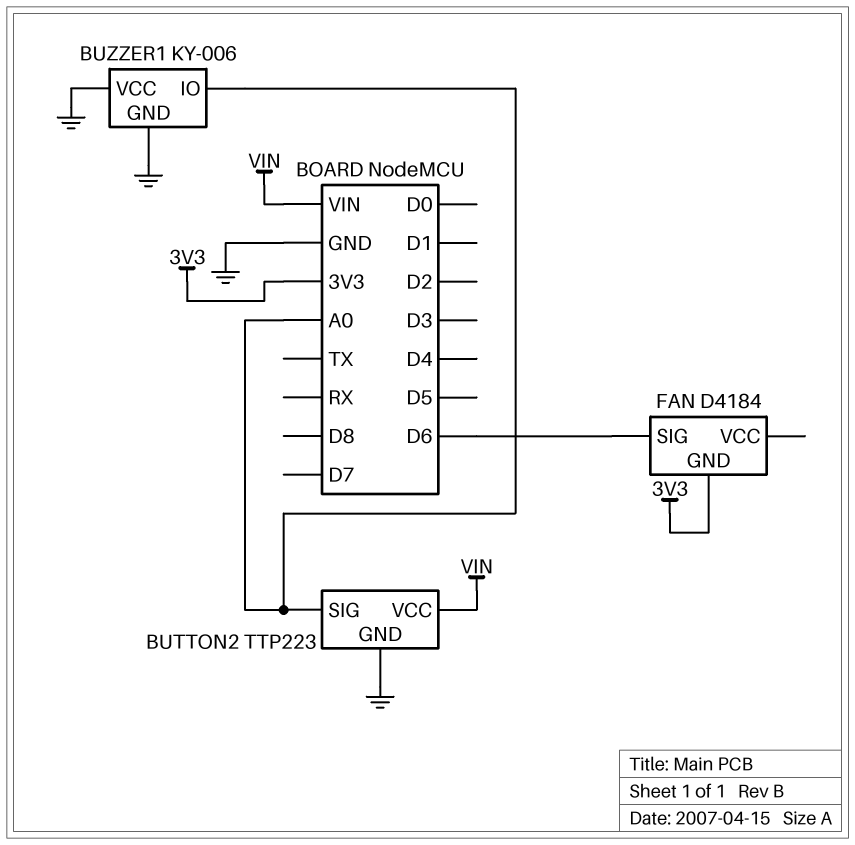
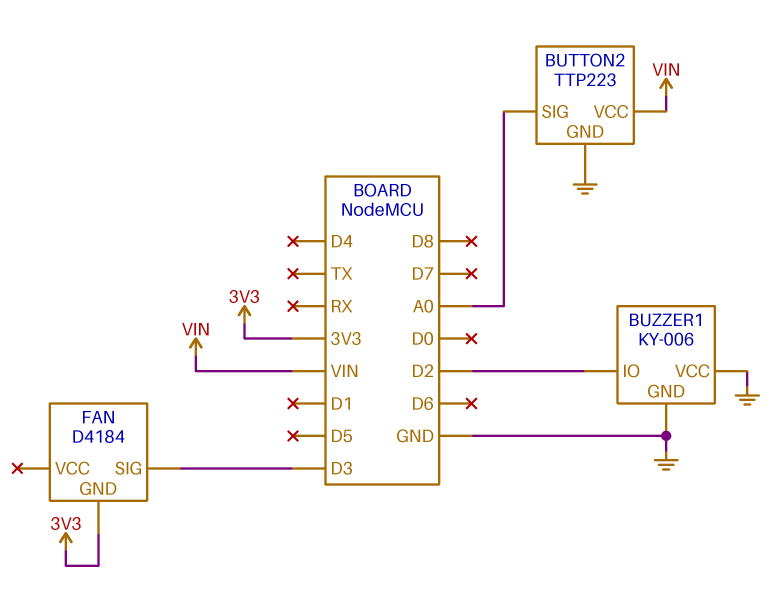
BUZZER1 pin IO: A0 -> D2
FAN pin SIG: D6 -> D3

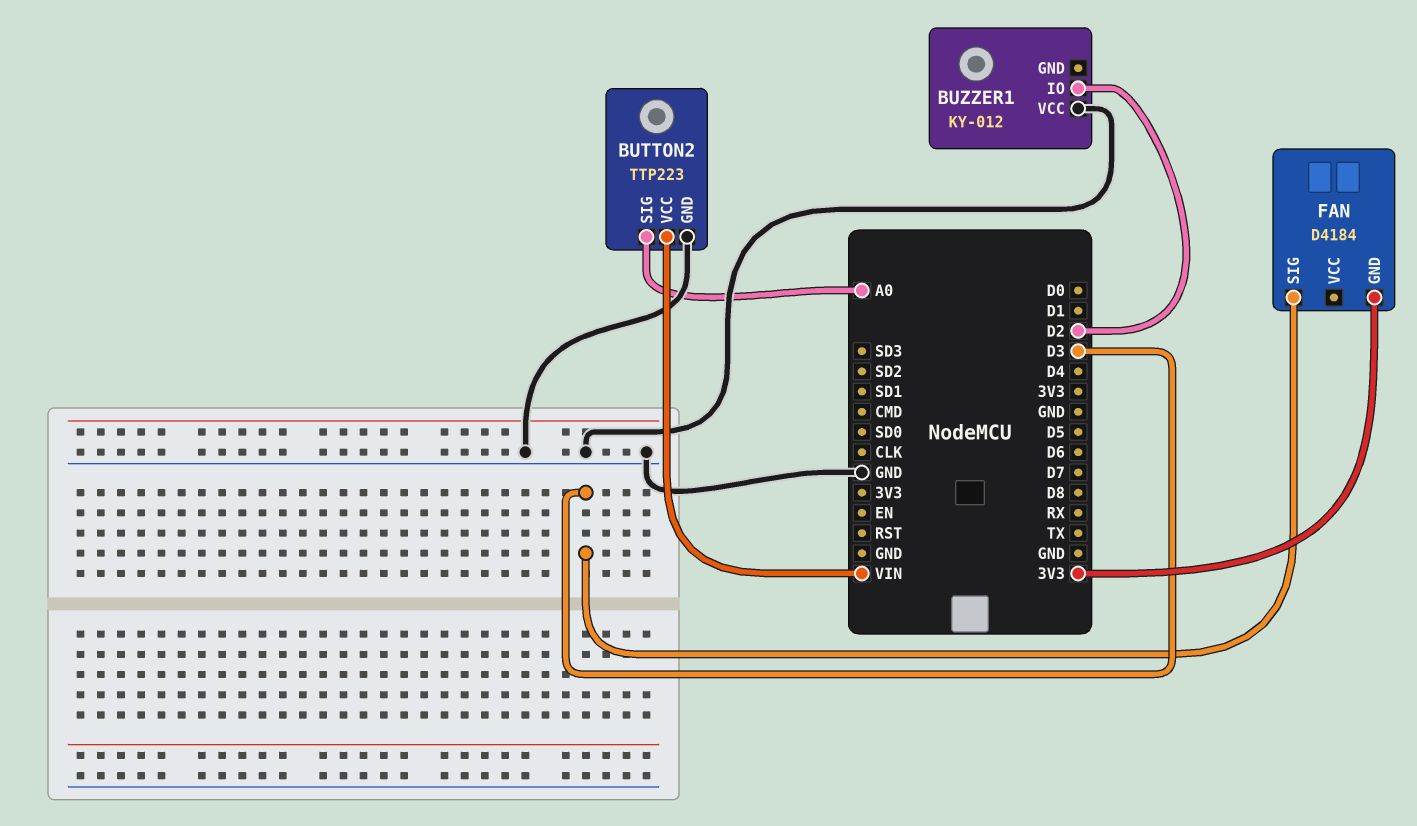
BUZZER1: KY-006 -> KY-012
BUZZER1 pin GND: GND -> none

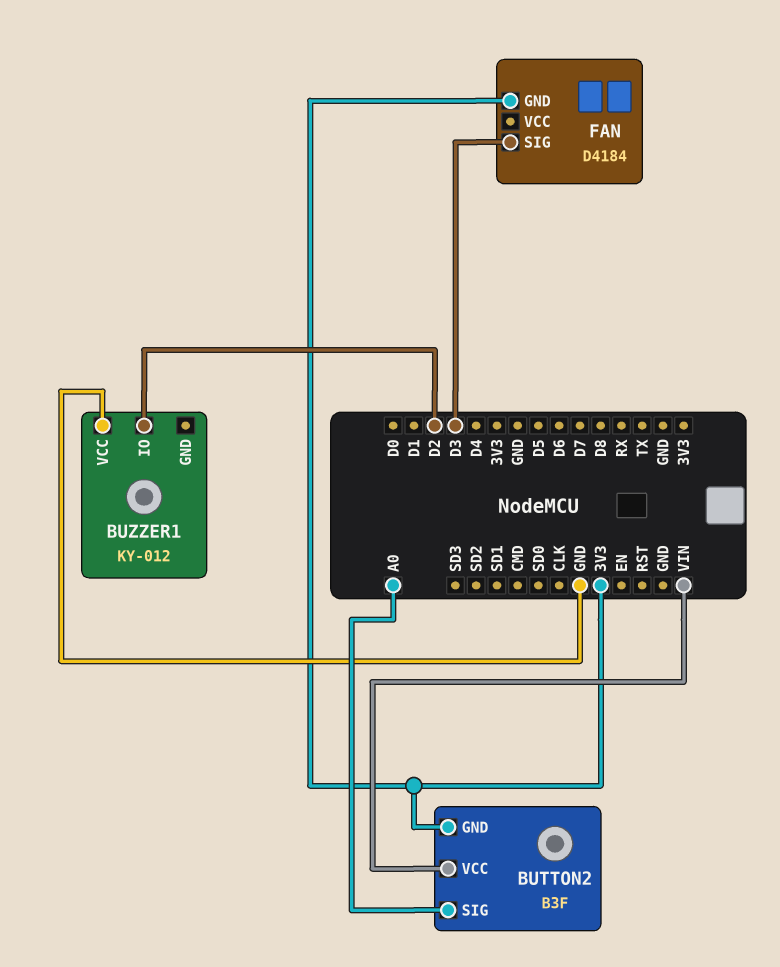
BUTTON2: TTP223 -> B3F
BUTTON2 pin GND: GND -> 3V3

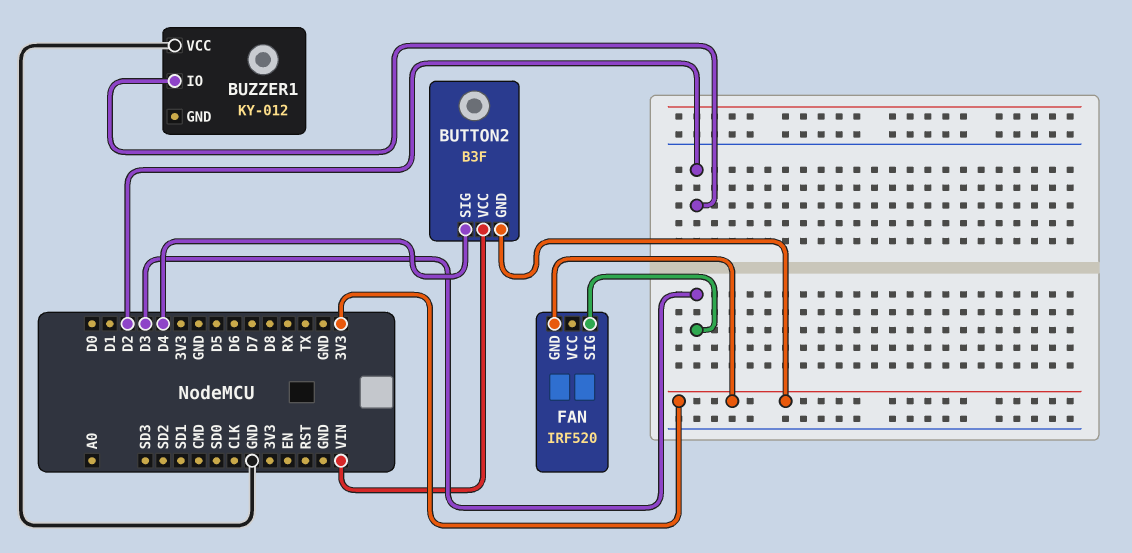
BUTTON2 pin SIG: A0 -> D4
FAN: D4184 -> IRF520

